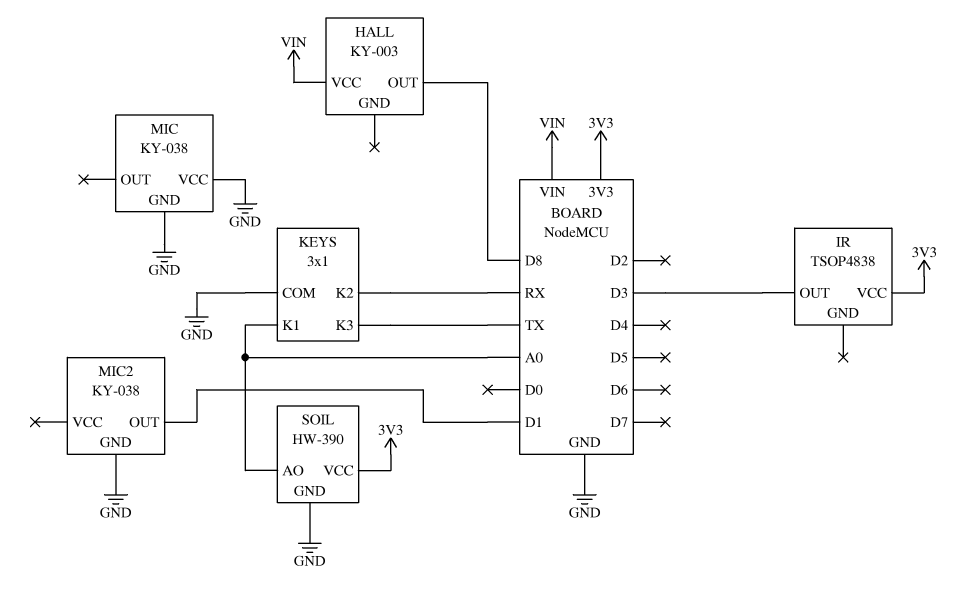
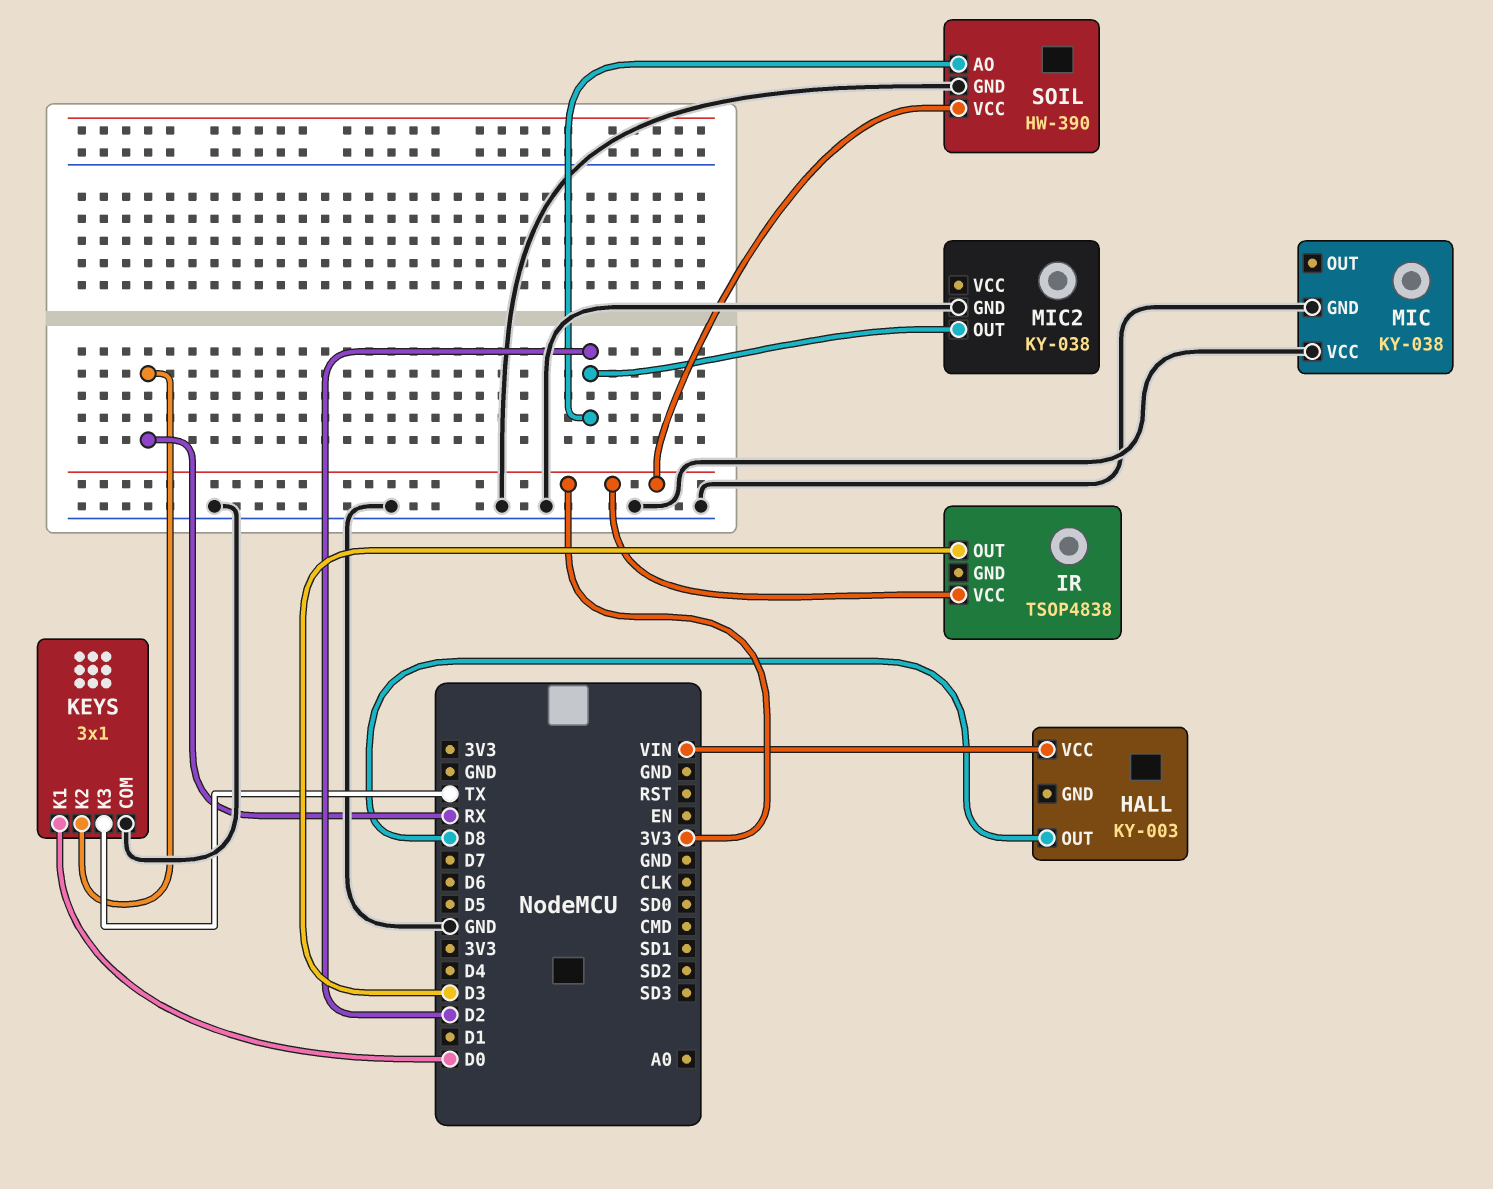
KEYS pin K1: A0 -> D0
MIC2 pin OUT: D1 -> D2
SOIL pin AO: A0 -> D2

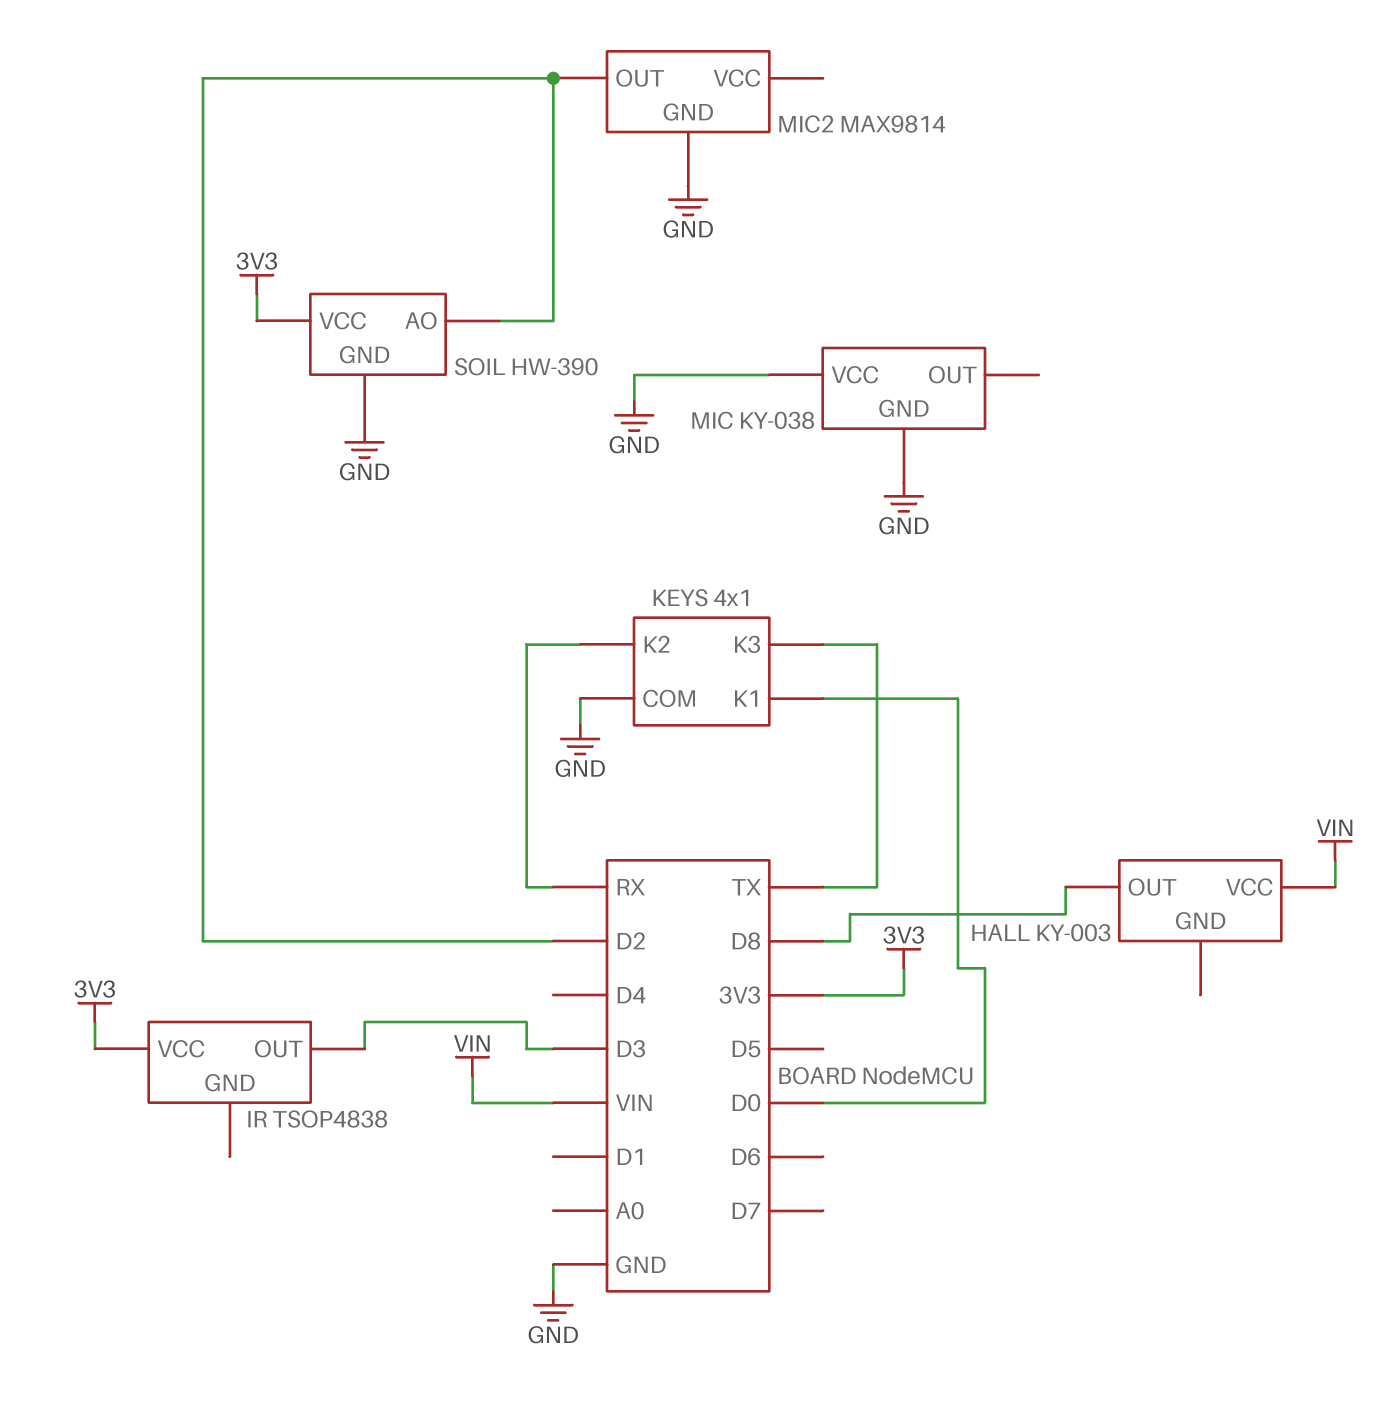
KEYS: 3x1 -> 4x1
MIC2: KY-038 -> MAX9814

